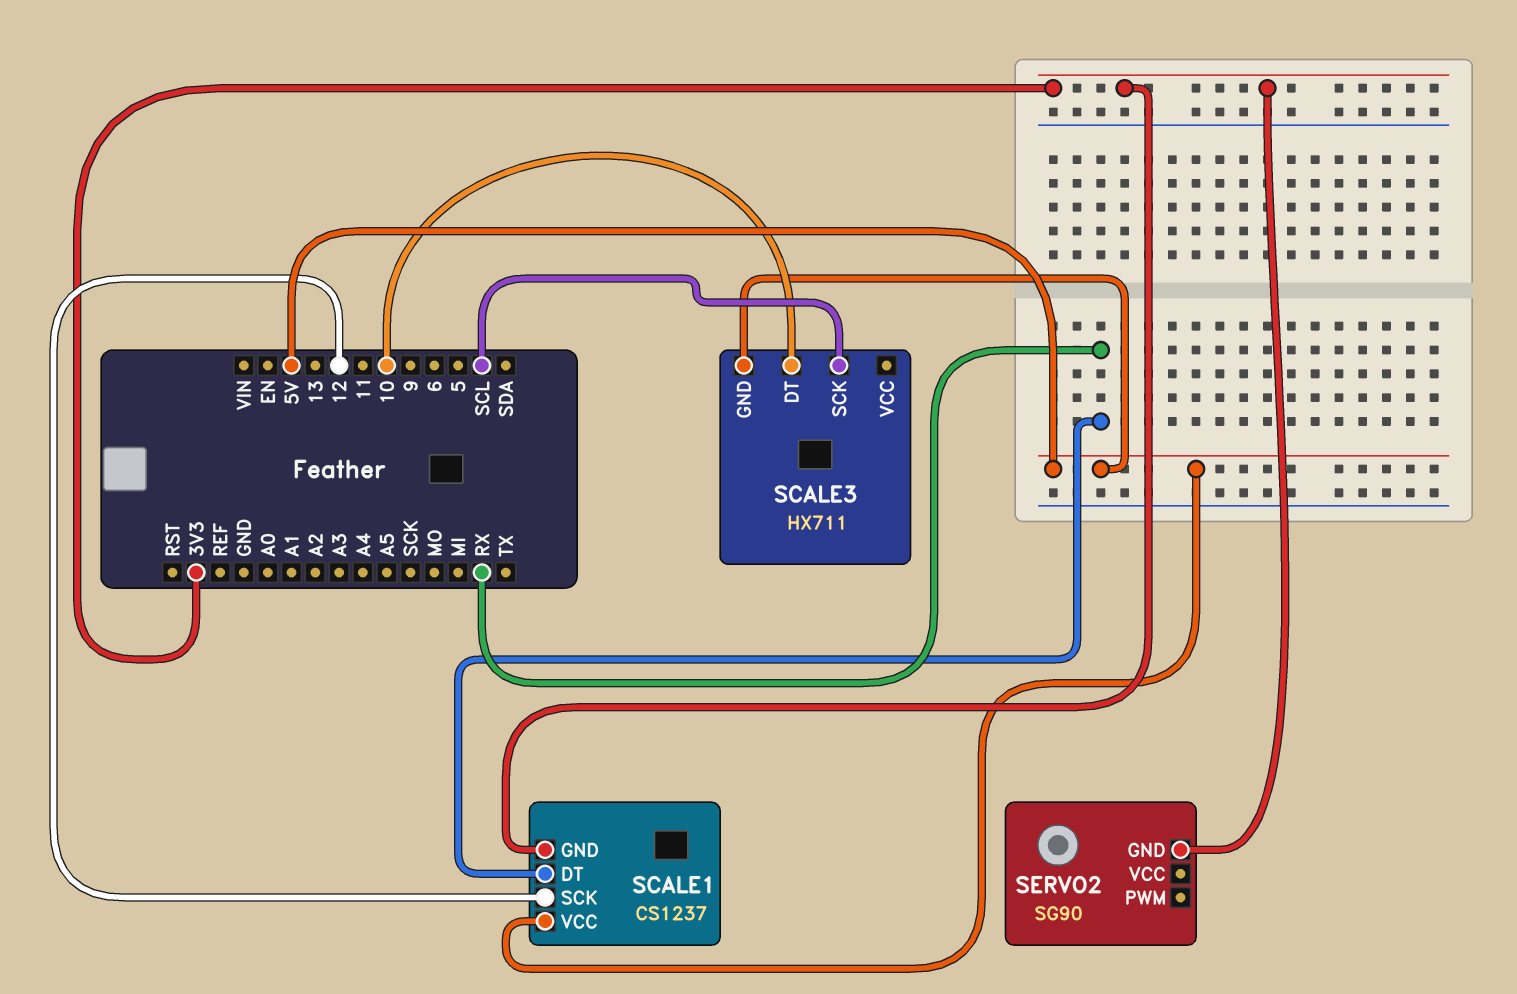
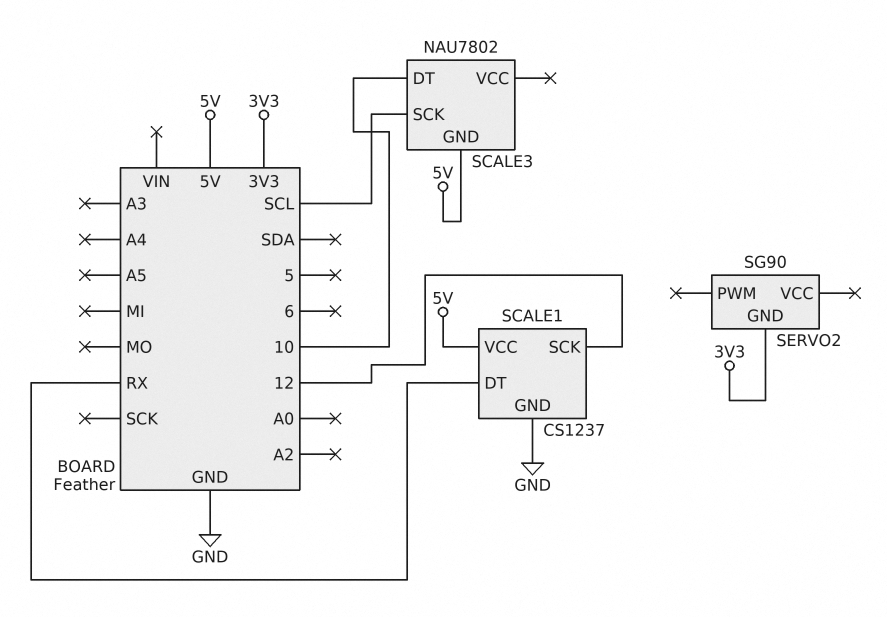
SCALE1 pin GND: 3V3 -> GND
SCALE3: HX711 -> NAU7802

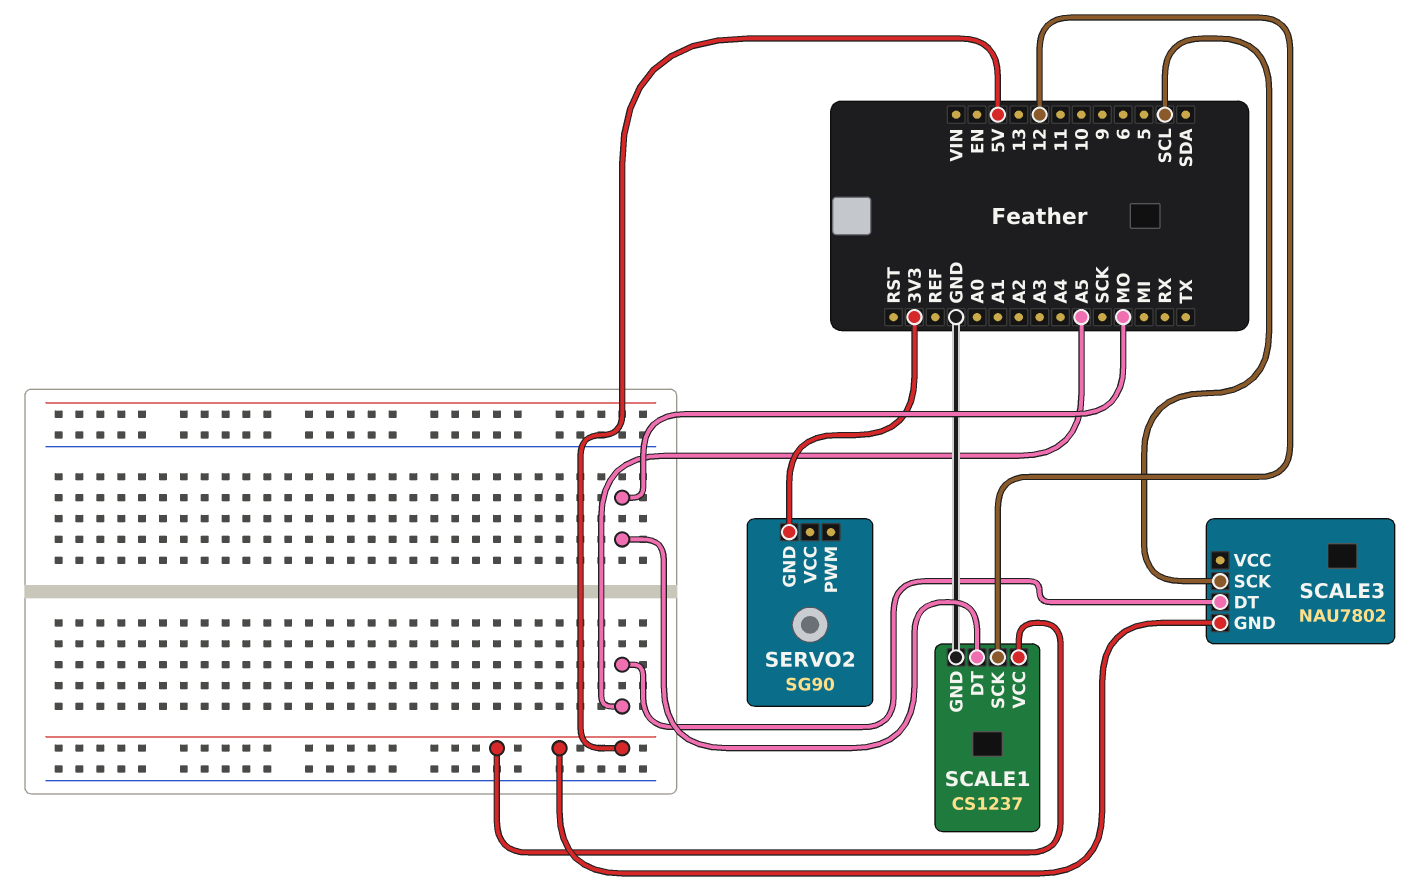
SCALE1 pin DT: RX -> MO
SCALE3 pin DT: 10 -> A5

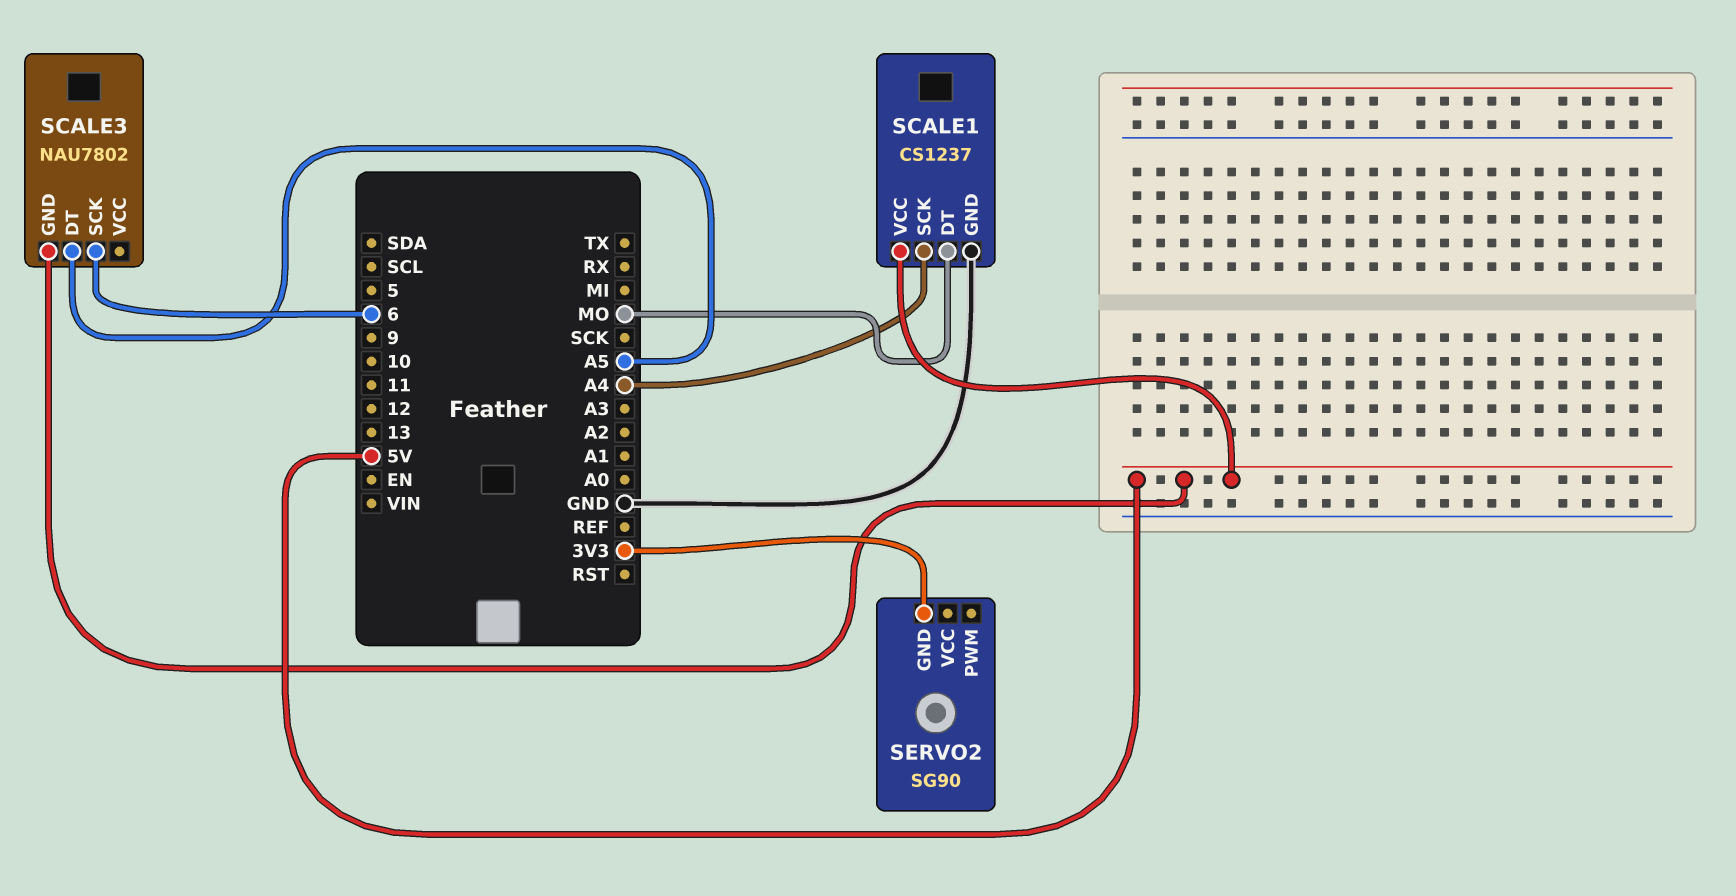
SCALE1 pin SCK: 12 -> A4
SCALE3 pin SCK: SCL -> 6

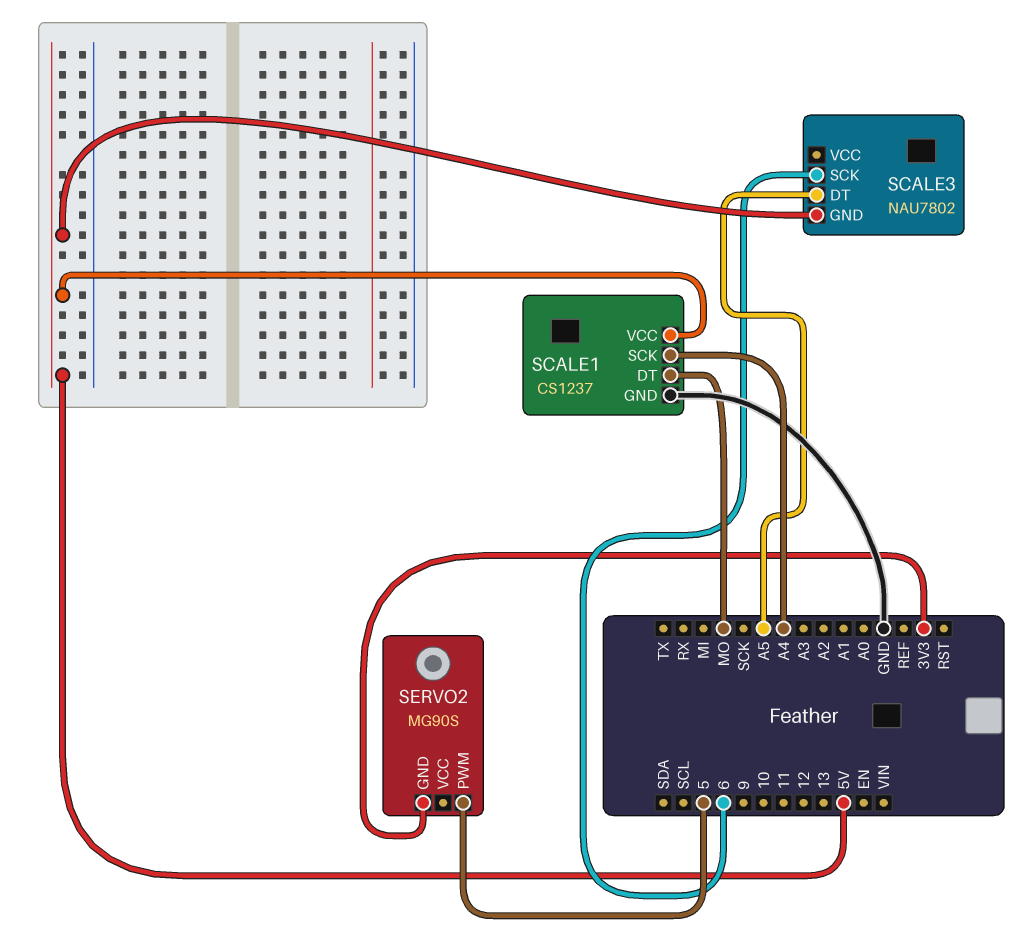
SERVO2: SG90 -> MG90S
SERVO2 pin PWM: none -> 5

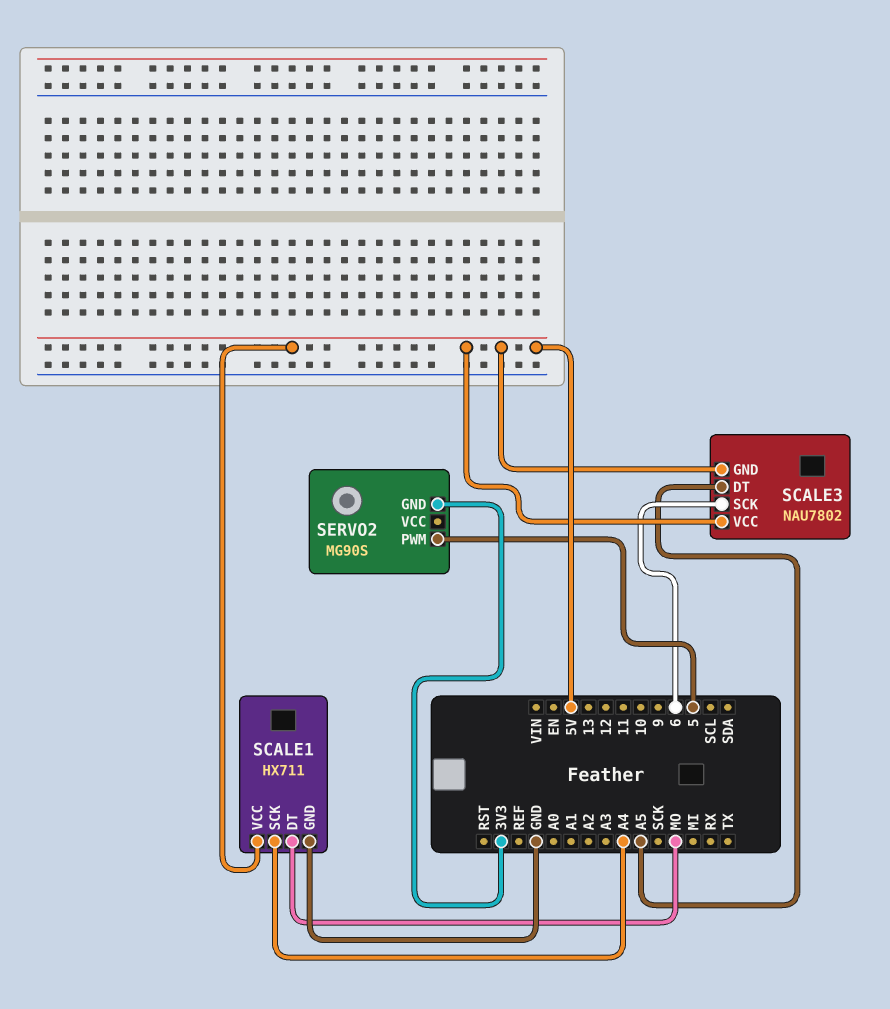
SCALE1: CS1237 -> HX711
SCALE3 pin VCC: none -> 5V

